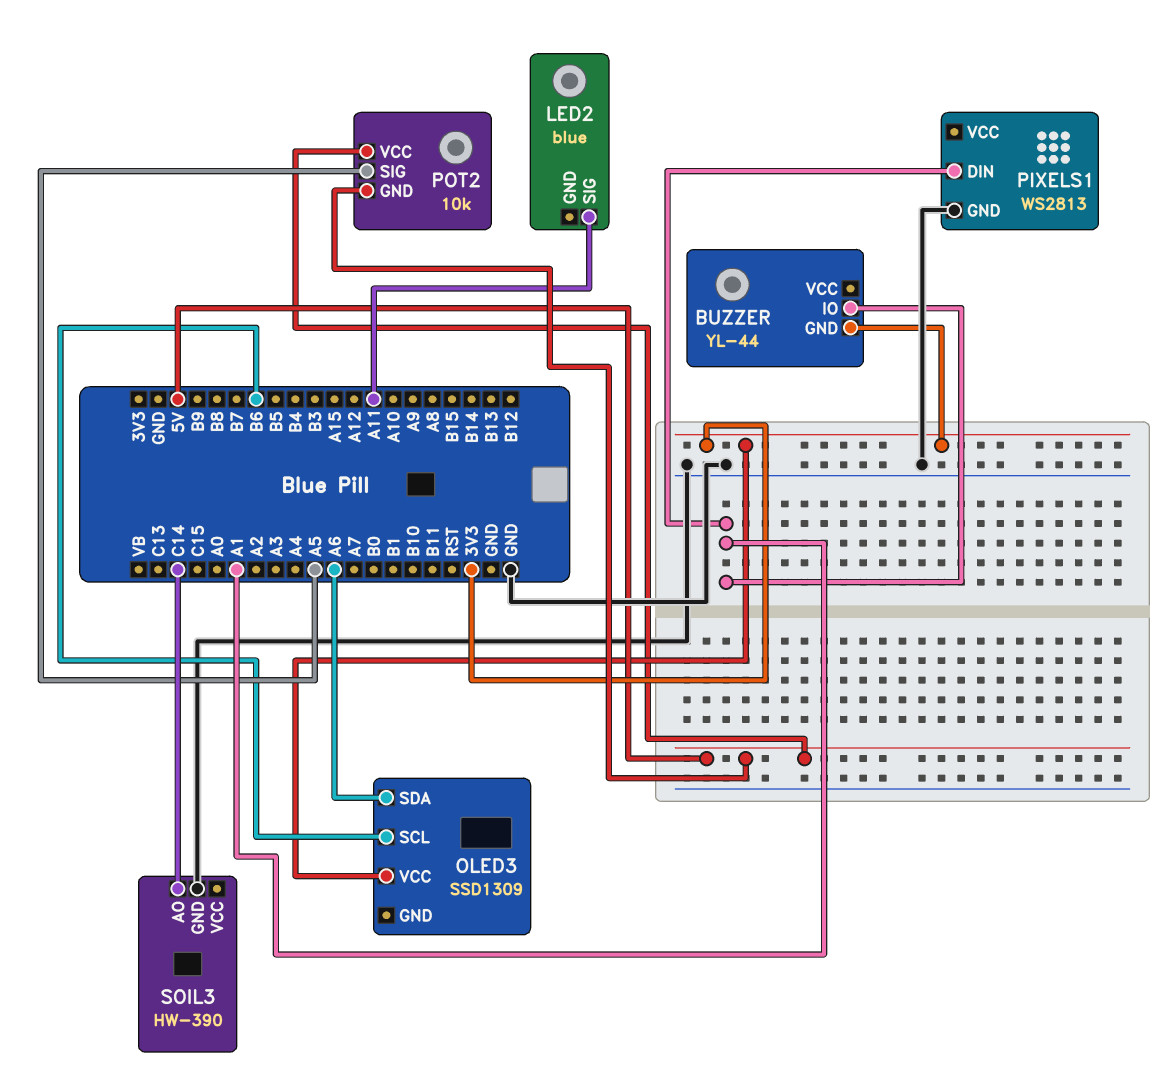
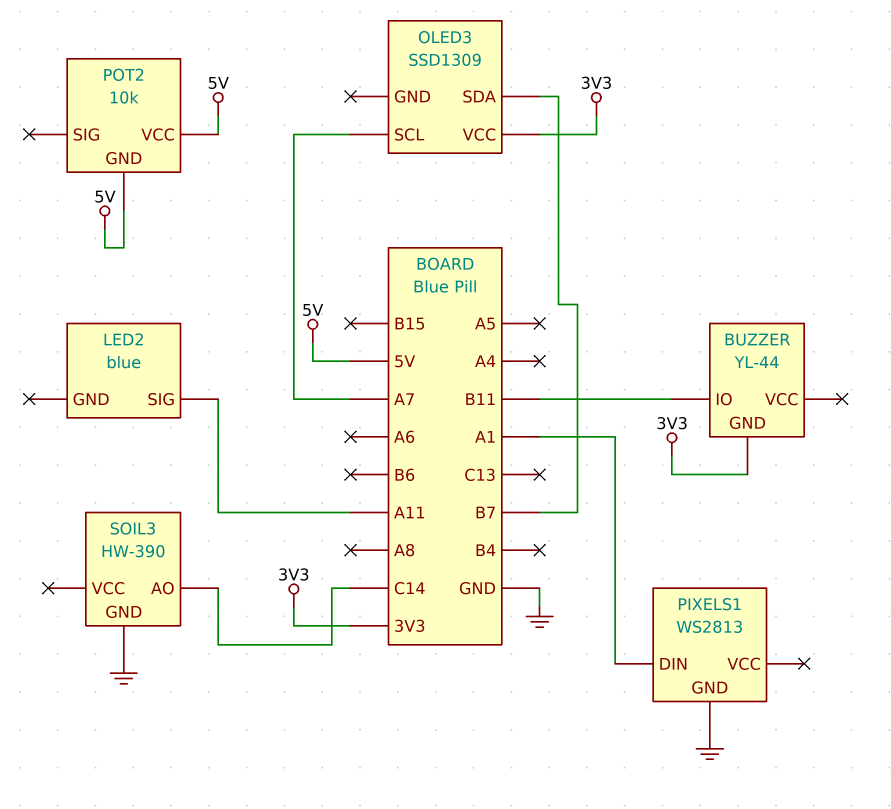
BUZZER pin IO: A1 -> B11
OLED3 pin SCL: B6 -> A7
OLED3 pin SDA: A6 -> B7
POT2 pin SIG: A5 -> none

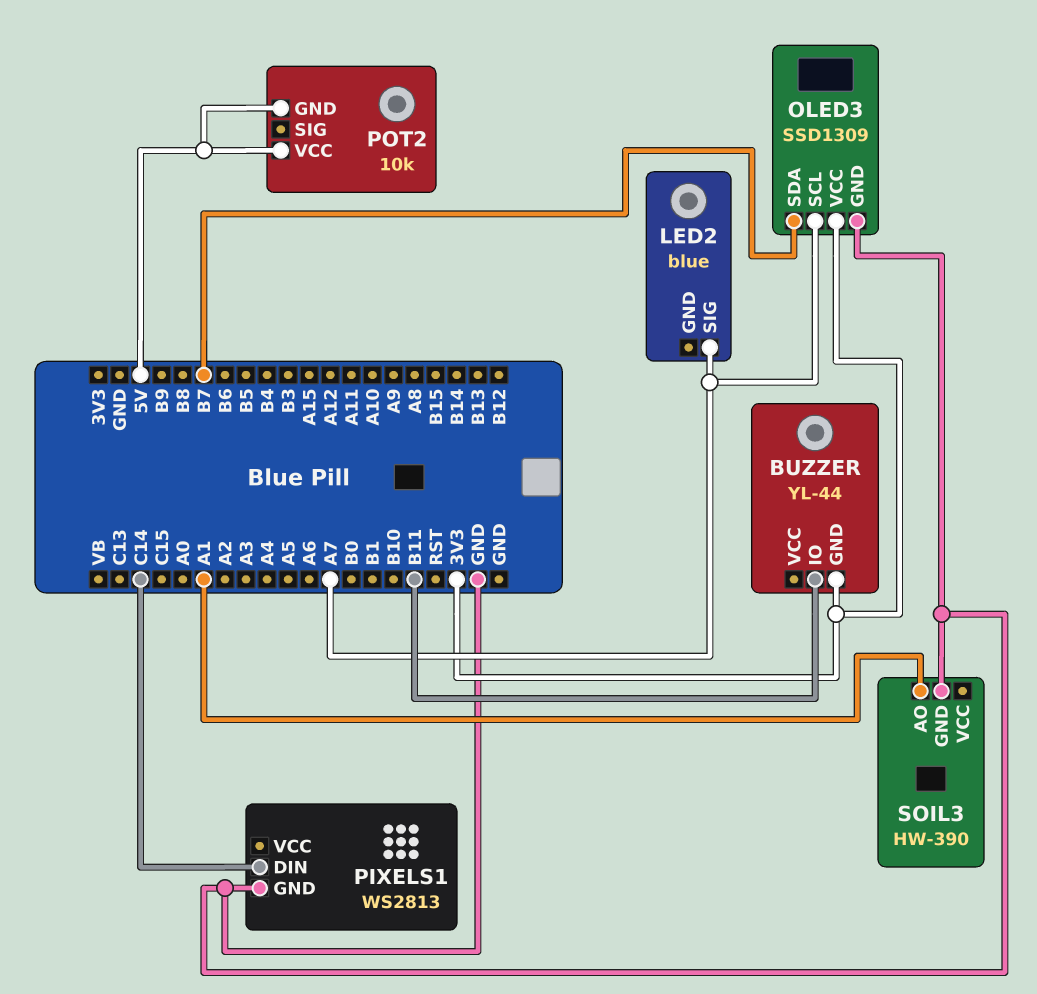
LED2 pin SIG: A11 -> A7
OLED3 pin GND: none -> GND
PIXELS1 pin DIN: A1 -> C14
SOIL3 pin AO: C14 -> A1

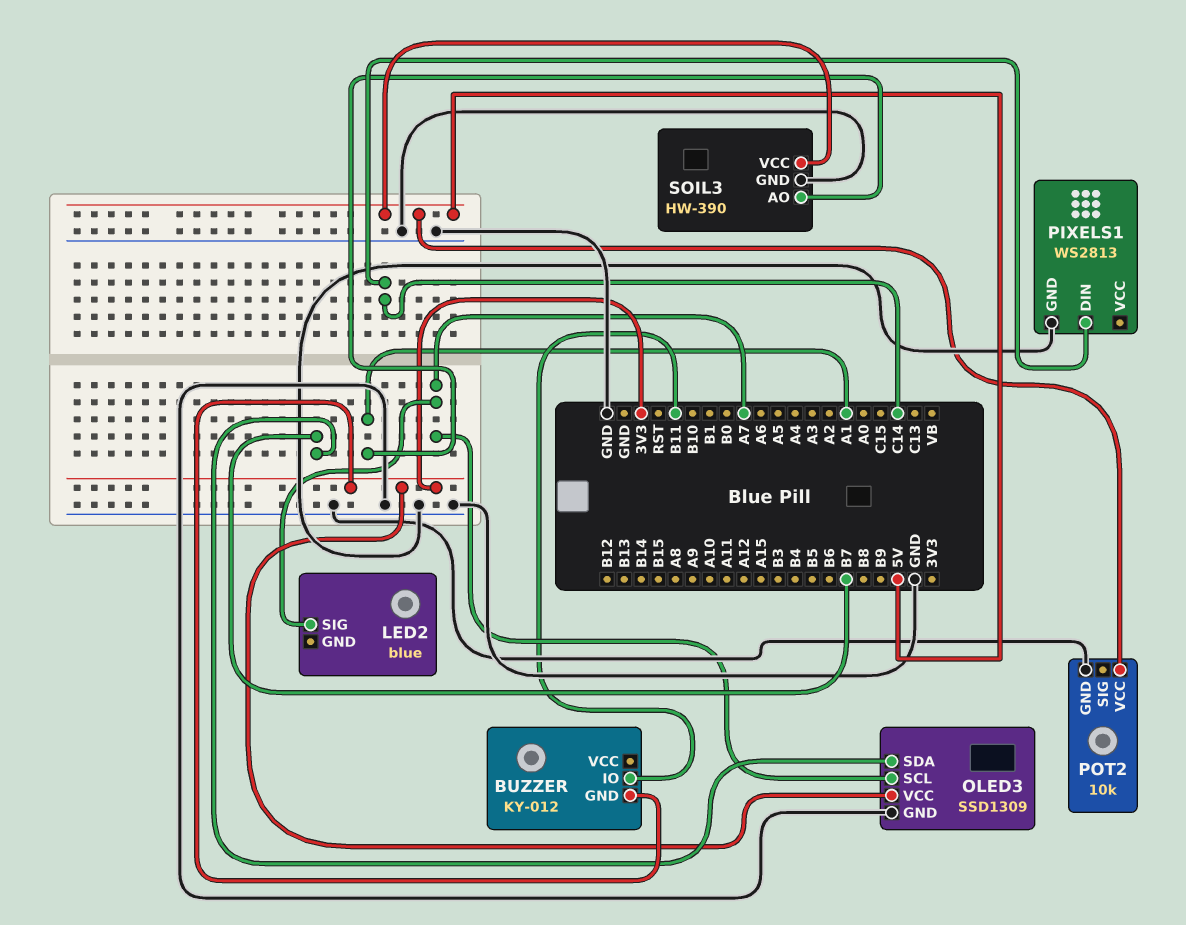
BUZZER: YL-44 -> KY-012
POT2 pin GND: 5V -> GND
SOIL3 pin VCC: none -> 5V

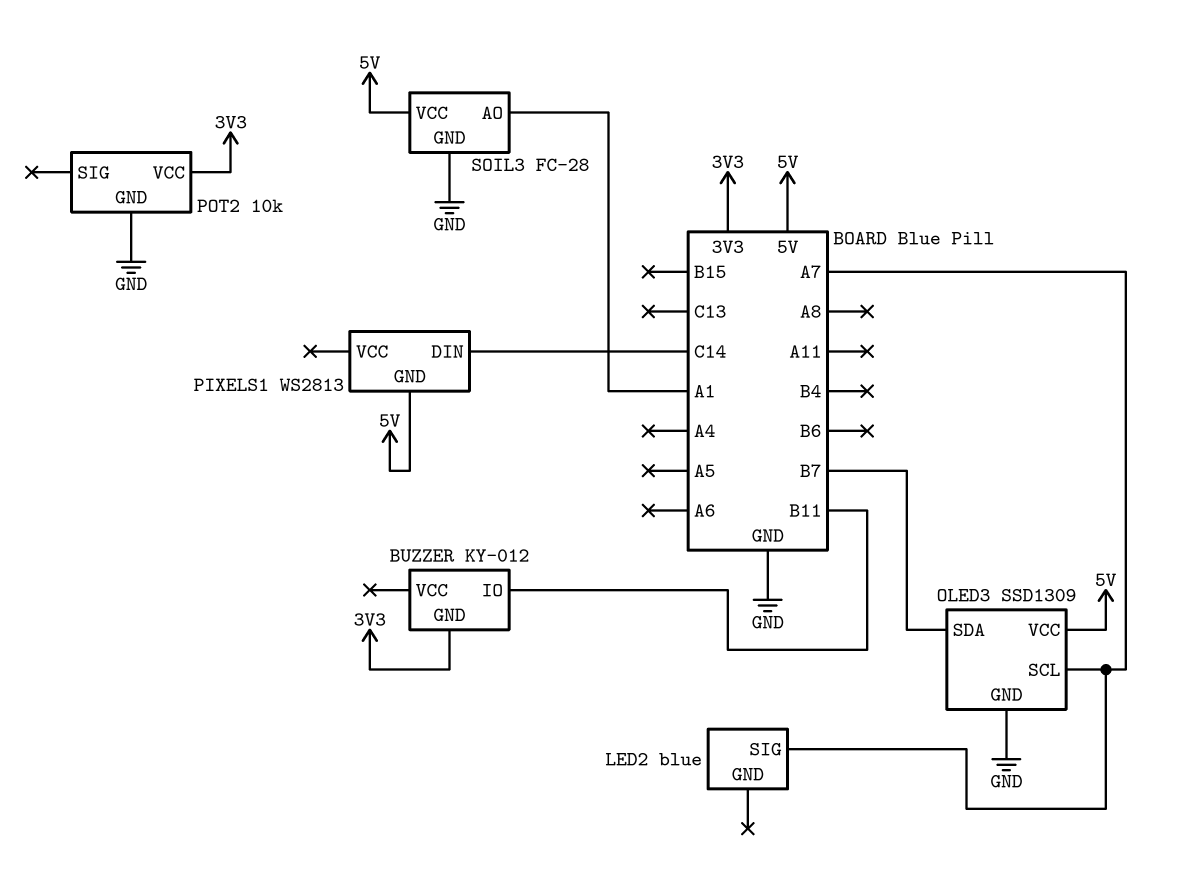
OLED3 pin VCC: 3V3 -> 5V
PIXELS1 pin GND: GND -> 5V
POT2 pin VCC: 5V -> 3V3
SOIL3: HW-390 -> FC-28

